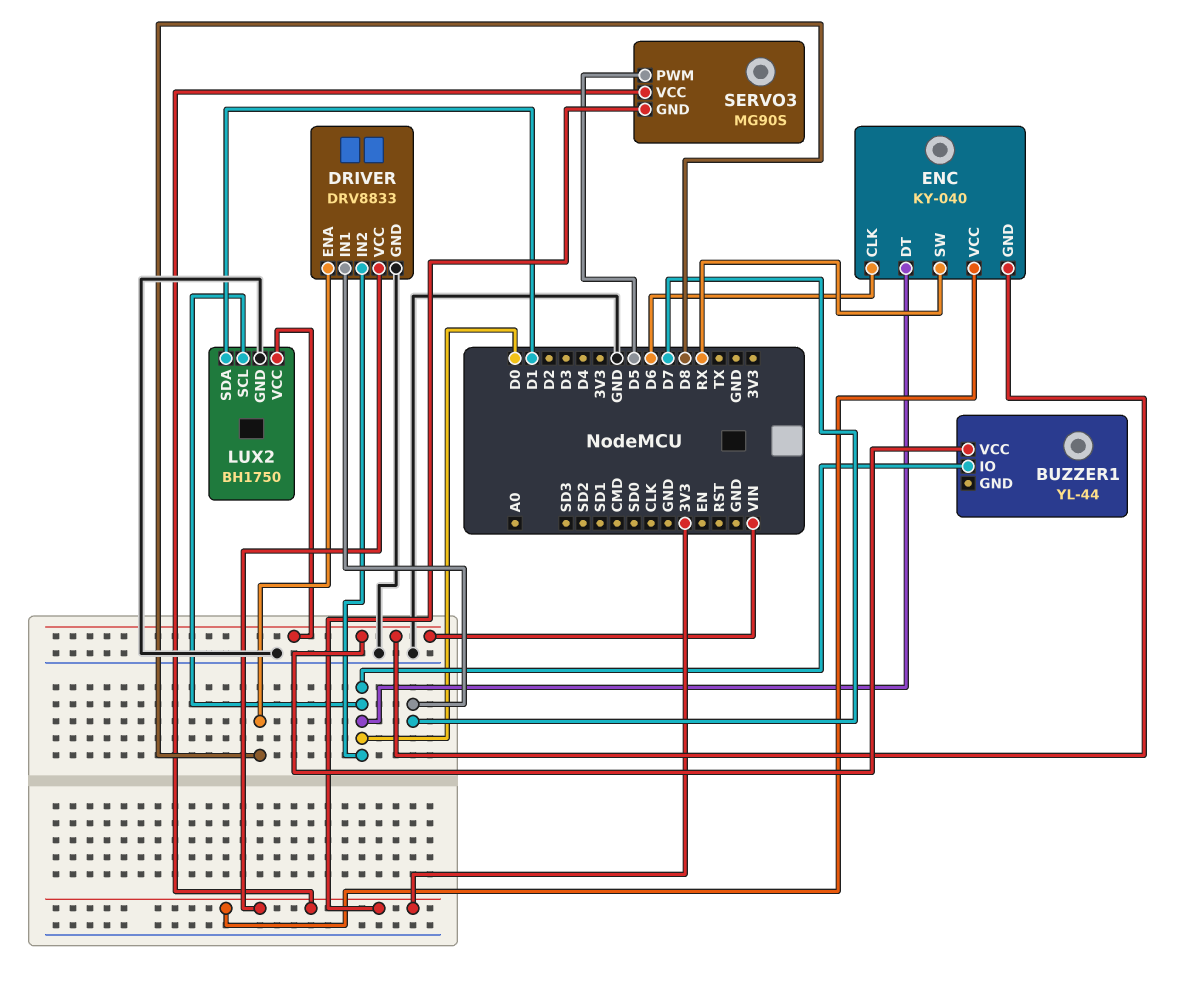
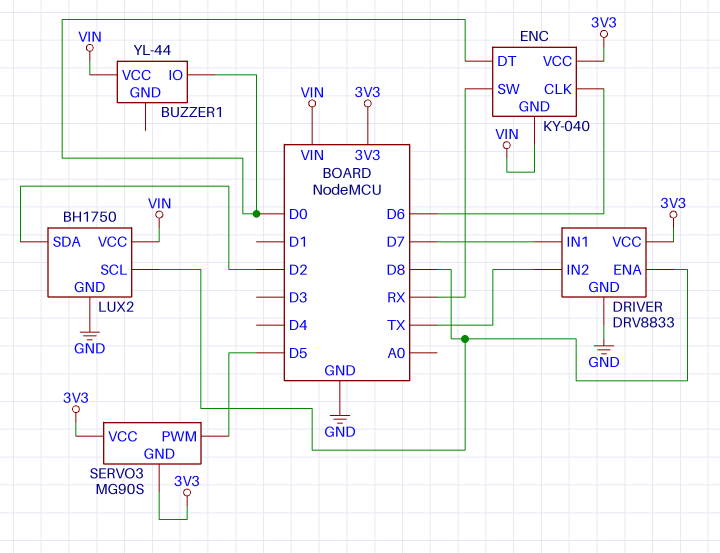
DRIVER pin IN2: D0 -> TX
LUX2 pin SCL: D0 -> D8
LUX2 pin SDA: D1 -> D2

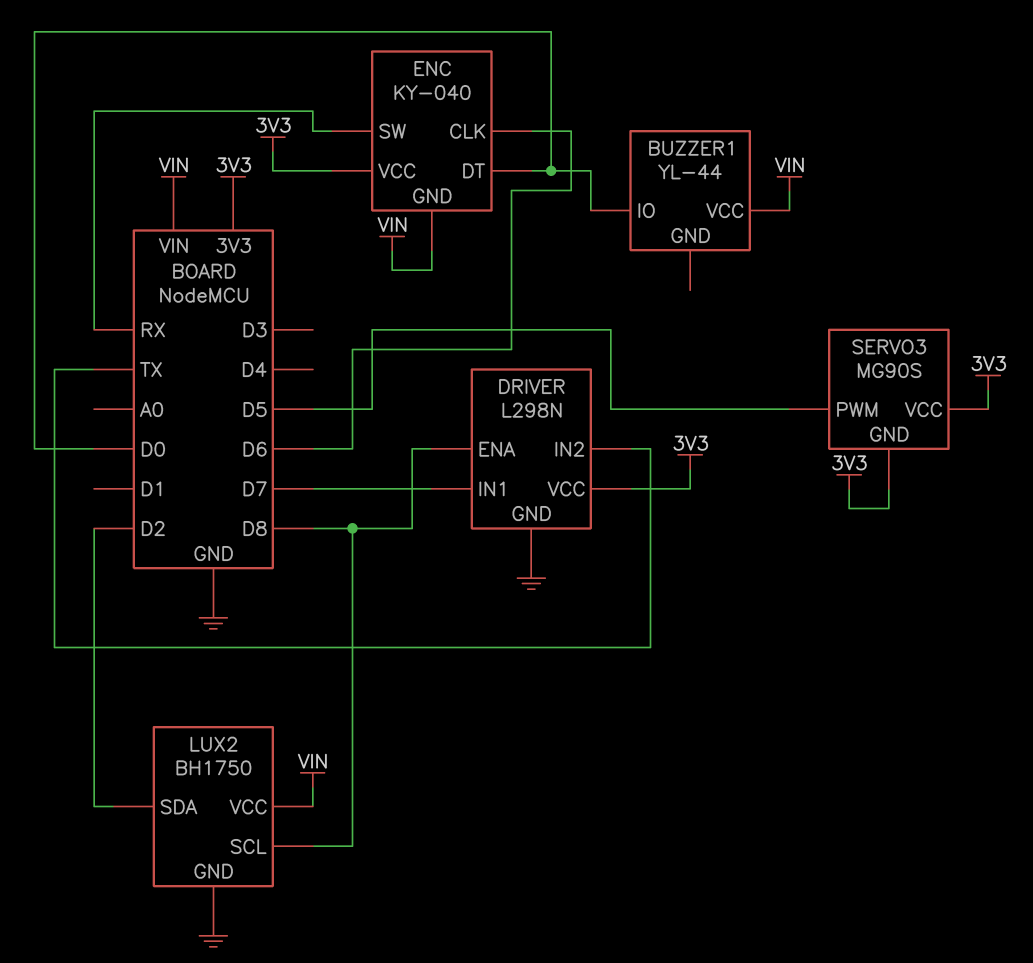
DRIVER: DRV8833 -> L298N

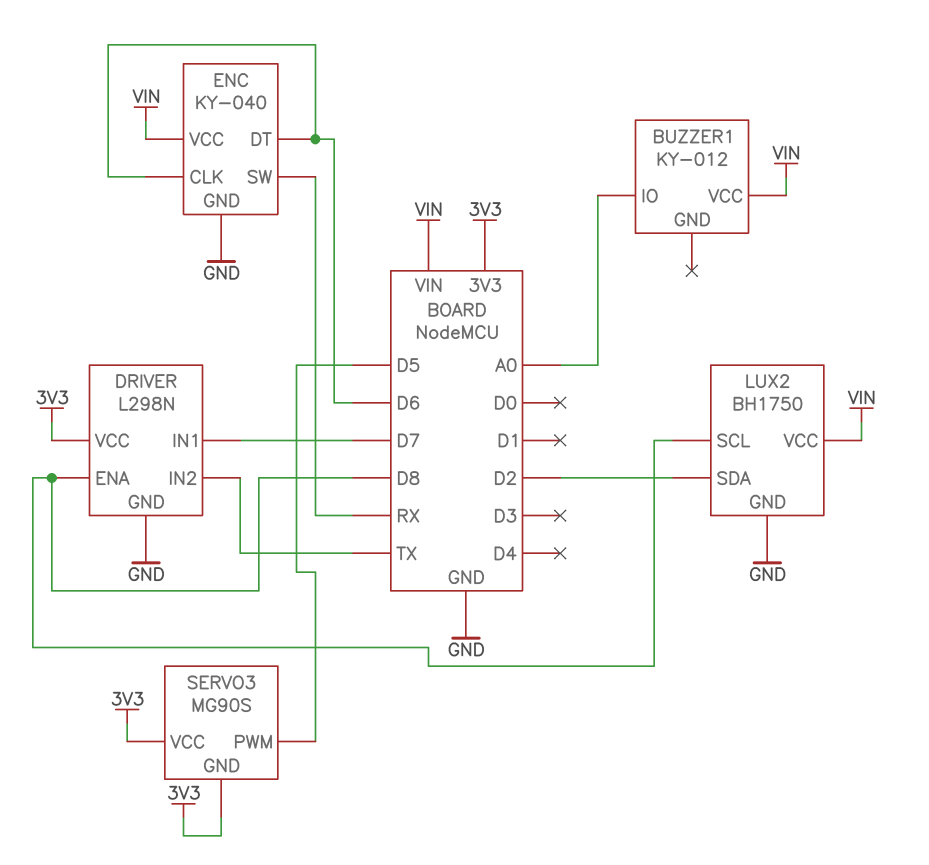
BUZZER1: YL-44 -> KY-012
BUZZER1 pin IO: D0 -> A0
ENC pin DT: D0 -> D6
ENC pin GND: VIN -> GND
ENC pin VCC: 3V3 -> VIN

